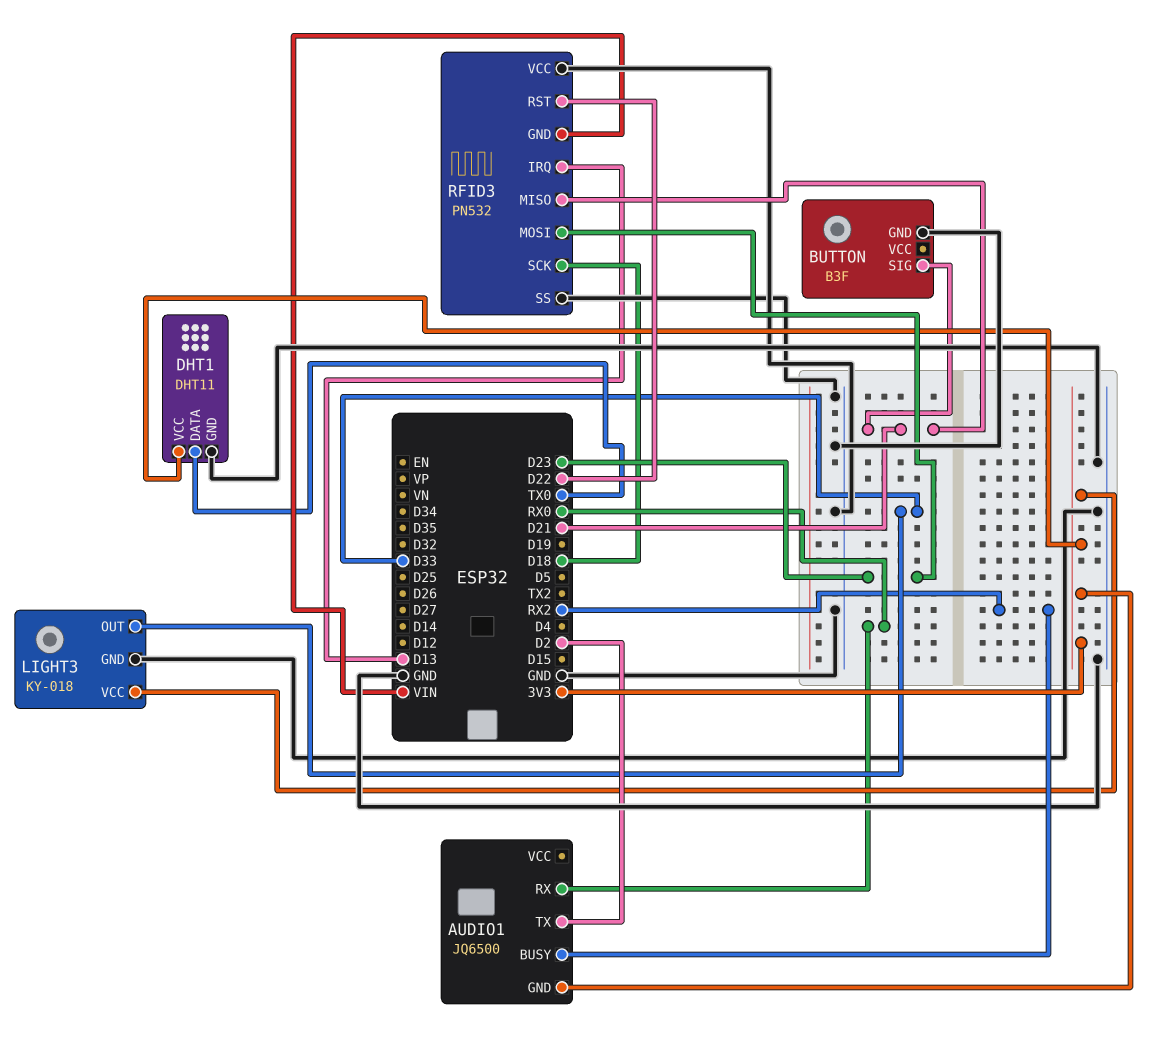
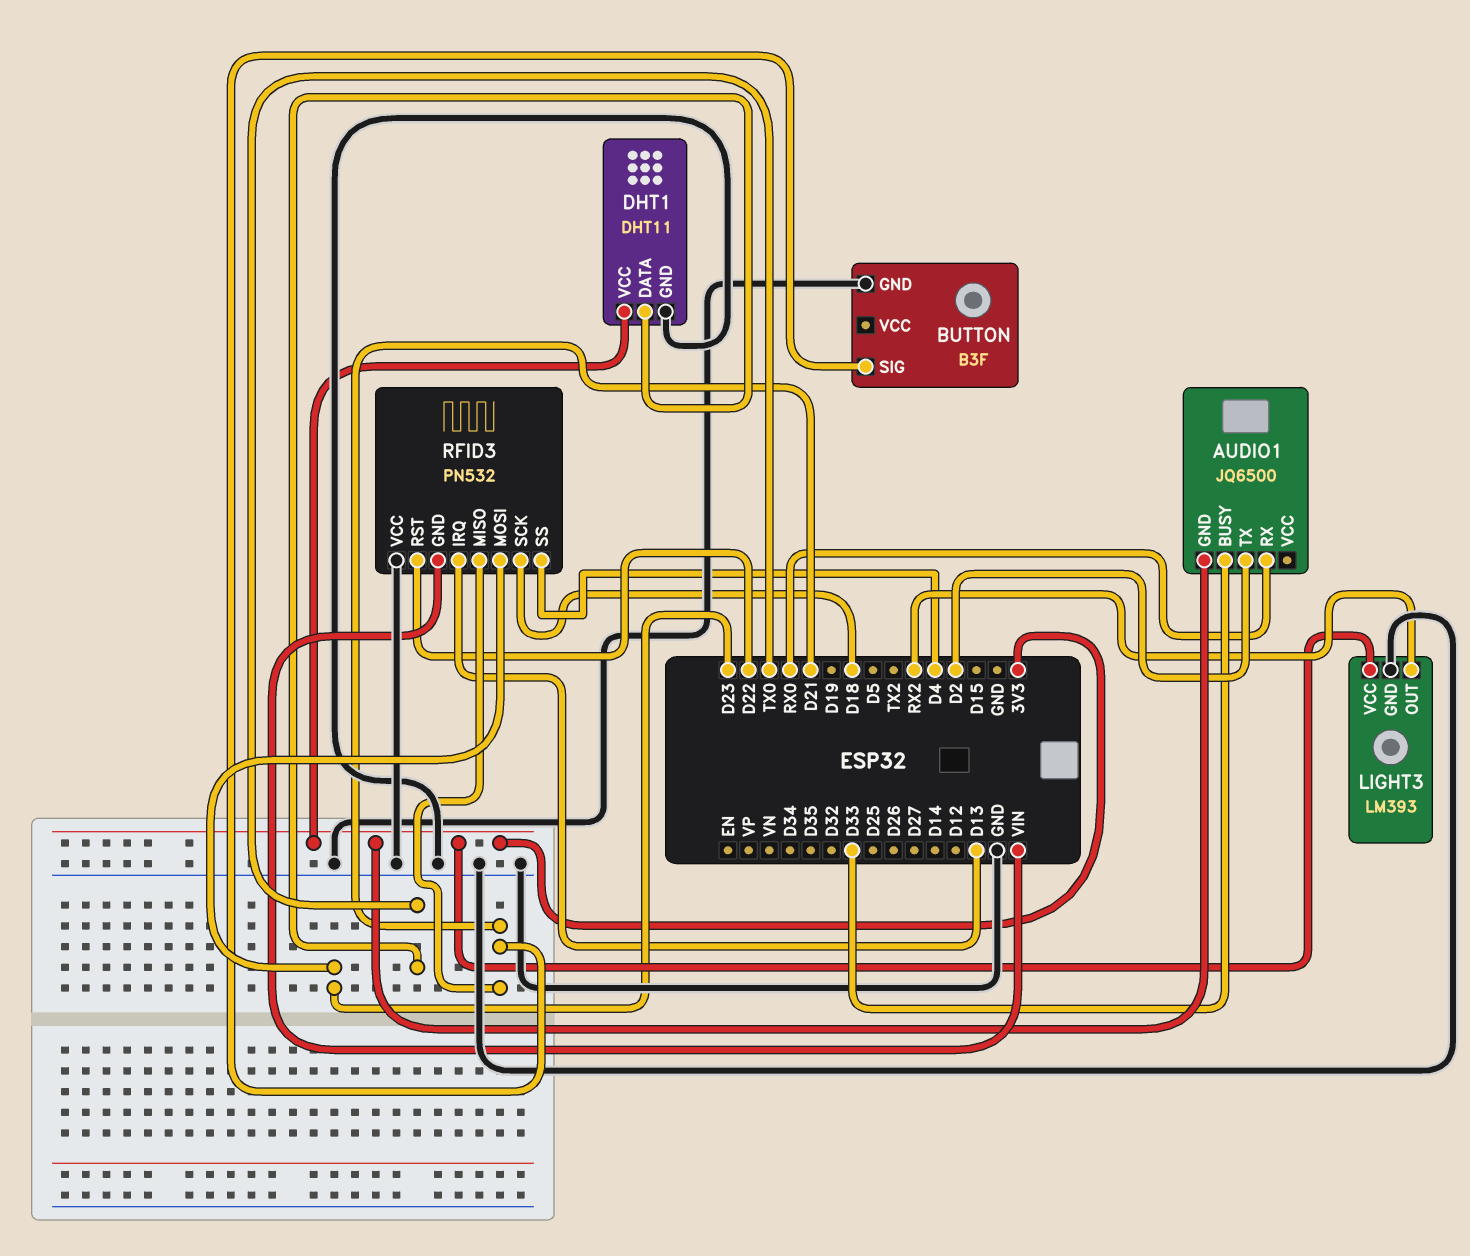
AUDIO1 pin BUSY: RX2 -> D33
LIGHT3: KY-018 -> LM393
LIGHT3 pin OUT: D33 -> RX2
RFID3 pin SS: GND -> D4

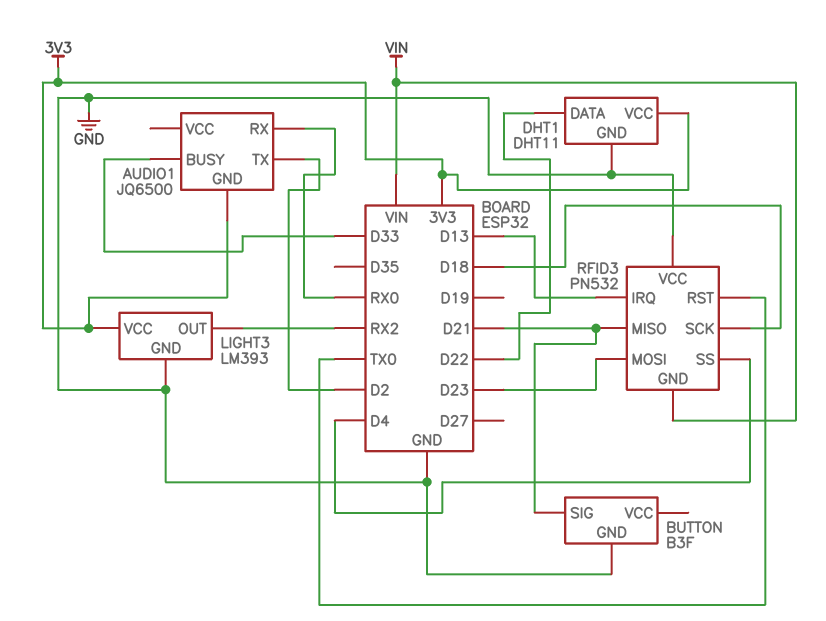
DHT1 pin DATA: TX0 -> D22
RFID3 pin RST: D22 -> TX0

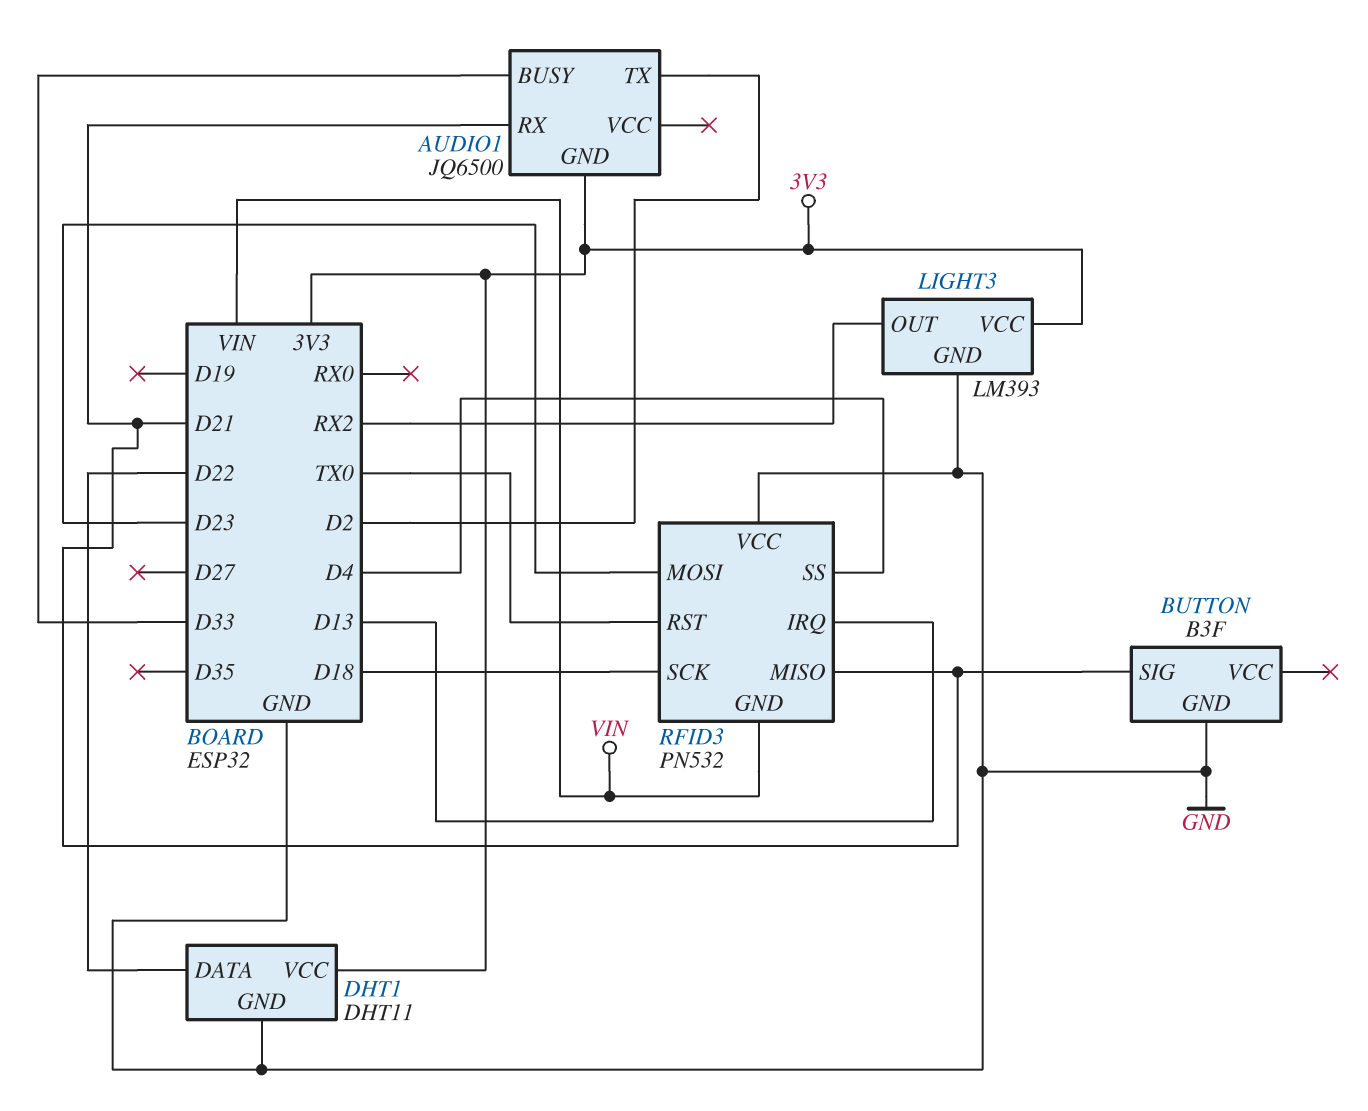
AUDIO1 pin RX: RX0 -> D21

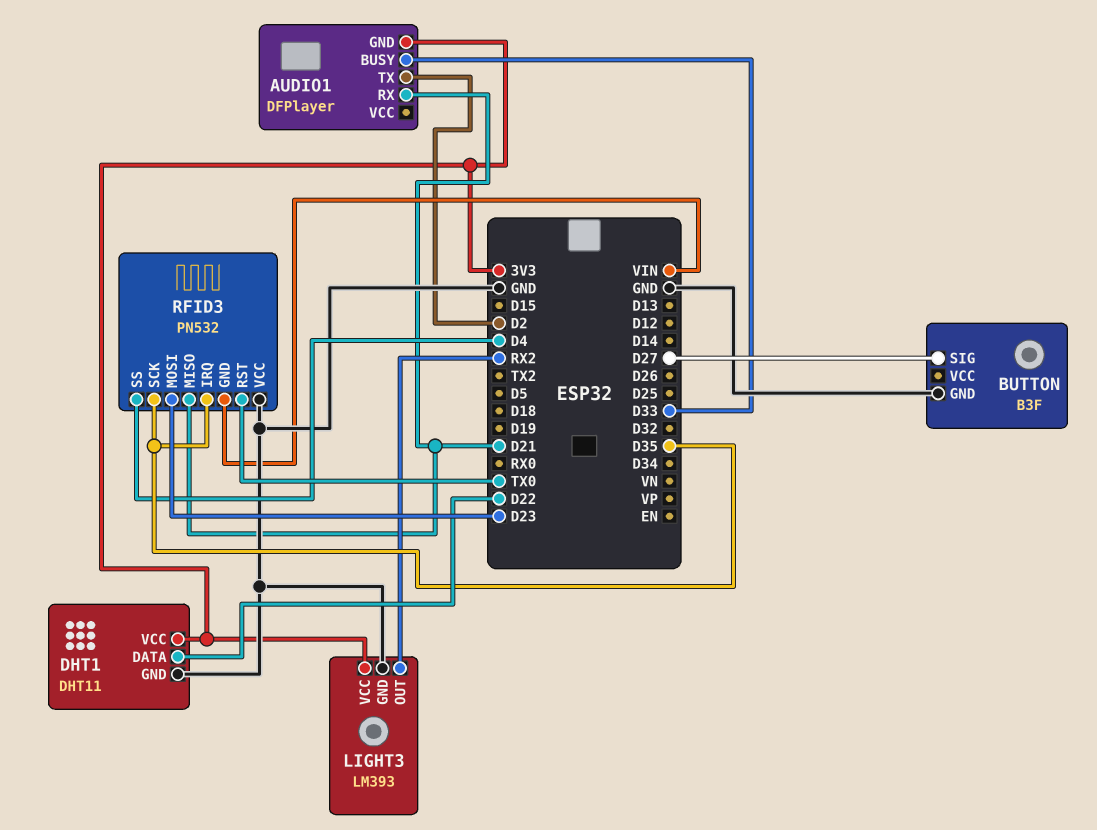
AUDIO1: JQ6500 -> DFPlayer
BUTTON pin SIG: D21 -> D27
RFID3 pin IRQ: D13 -> D35
RFID3 pin SCK: D18 -> D35

